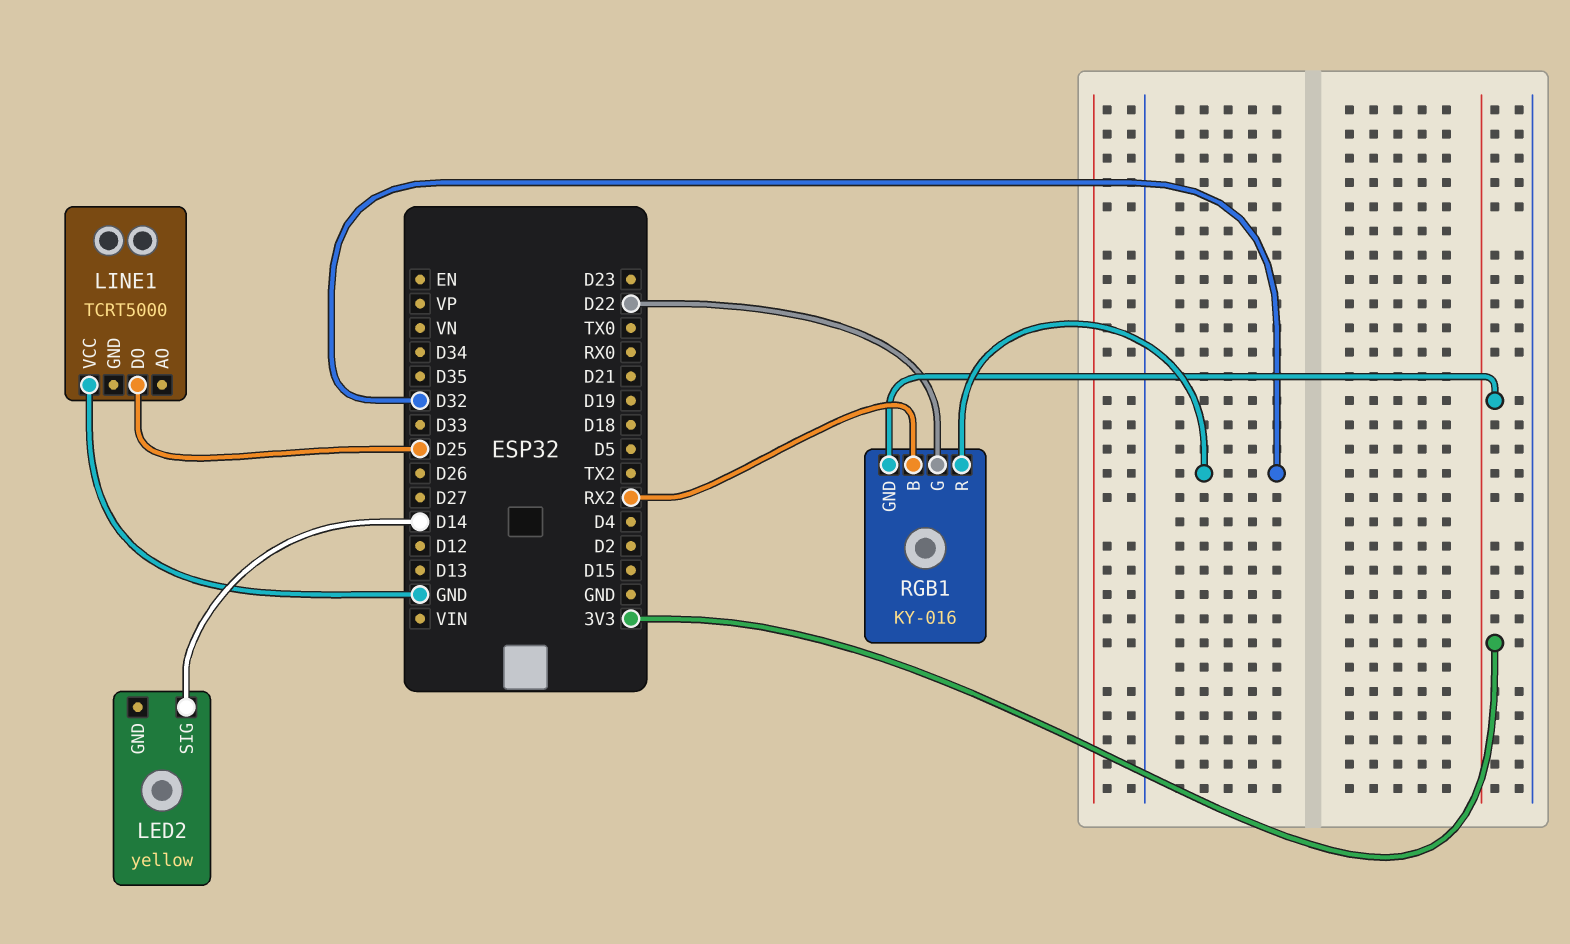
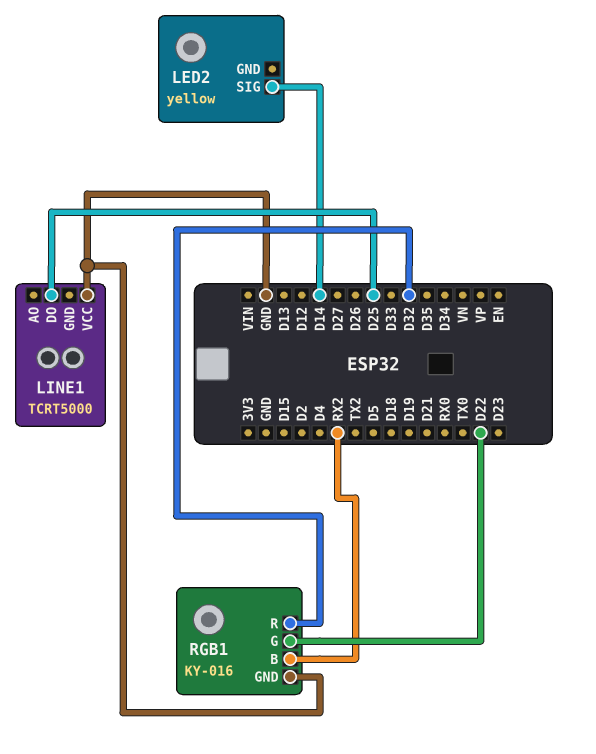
RGB1 pin GND: 3V3 -> GND

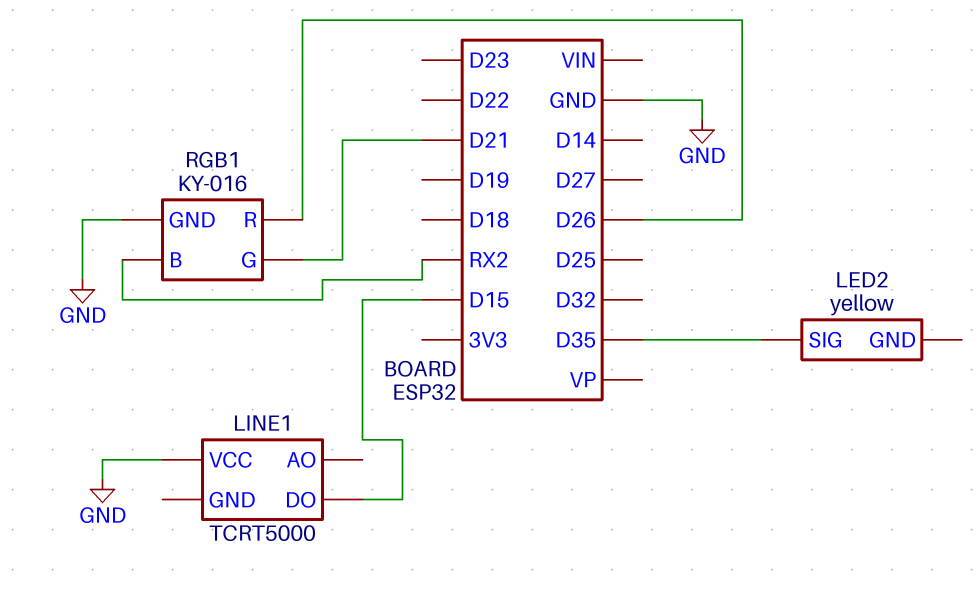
LED2 pin SIG: D14 -> D35
LINE1 pin DO: D25 -> D15
RGB1 pin G: D22 -> D21
RGB1 pin R: D32 -> D26

